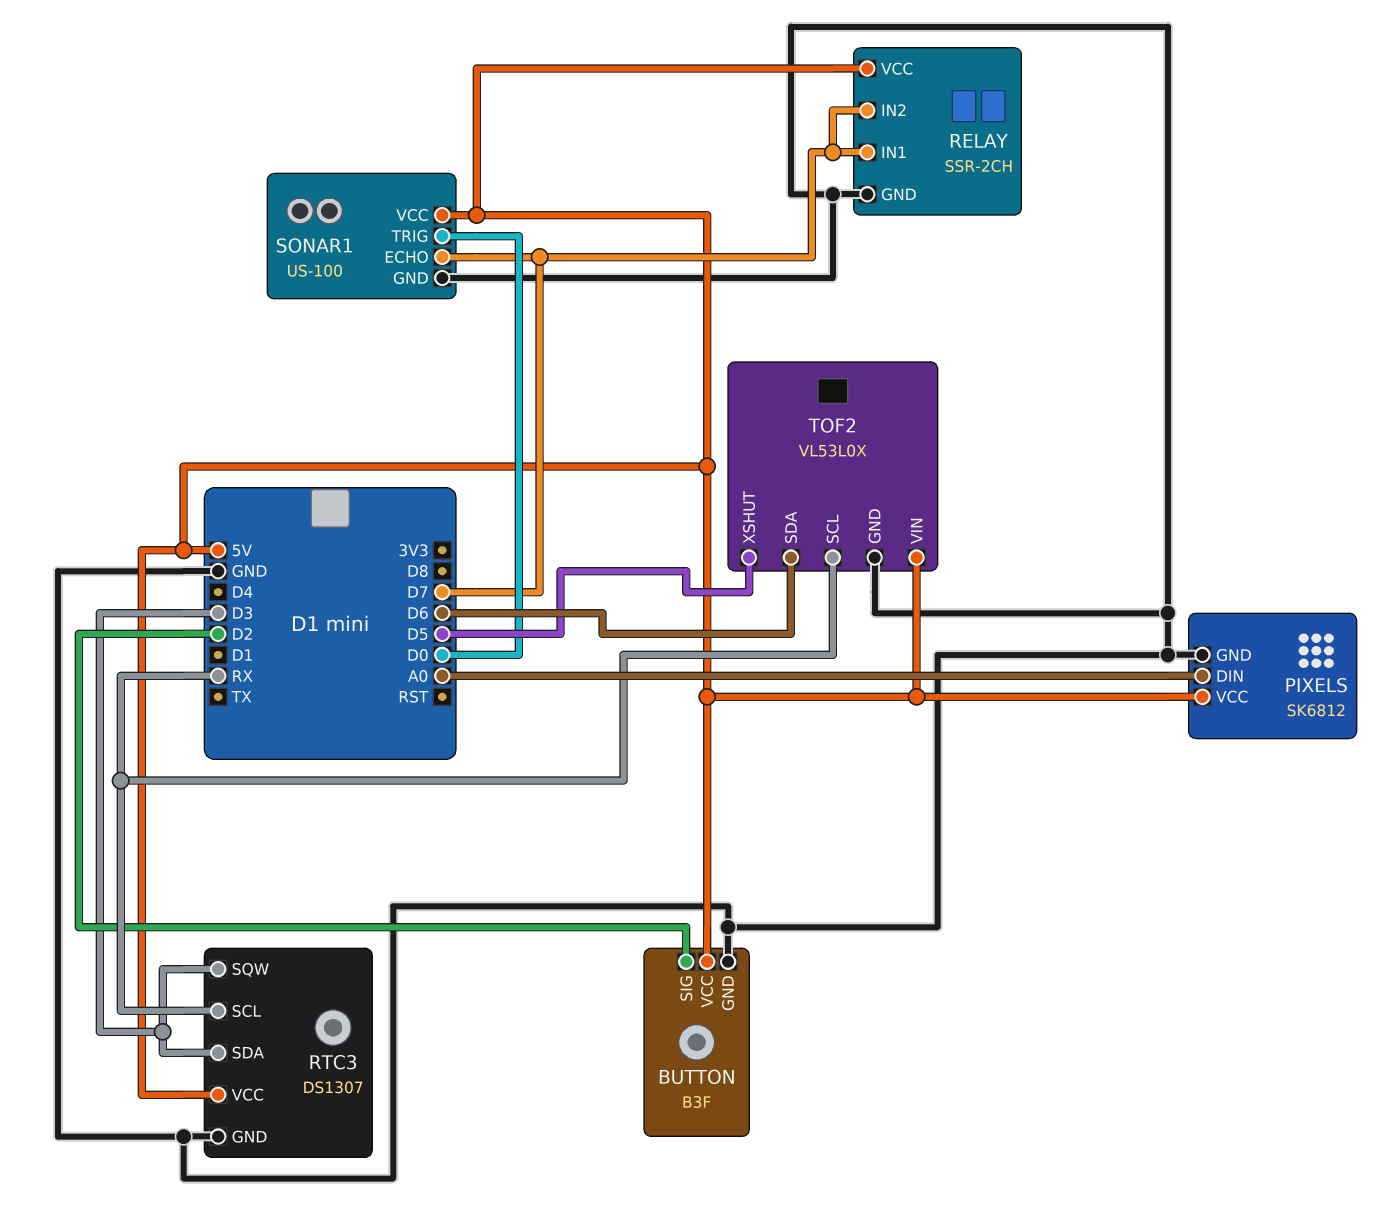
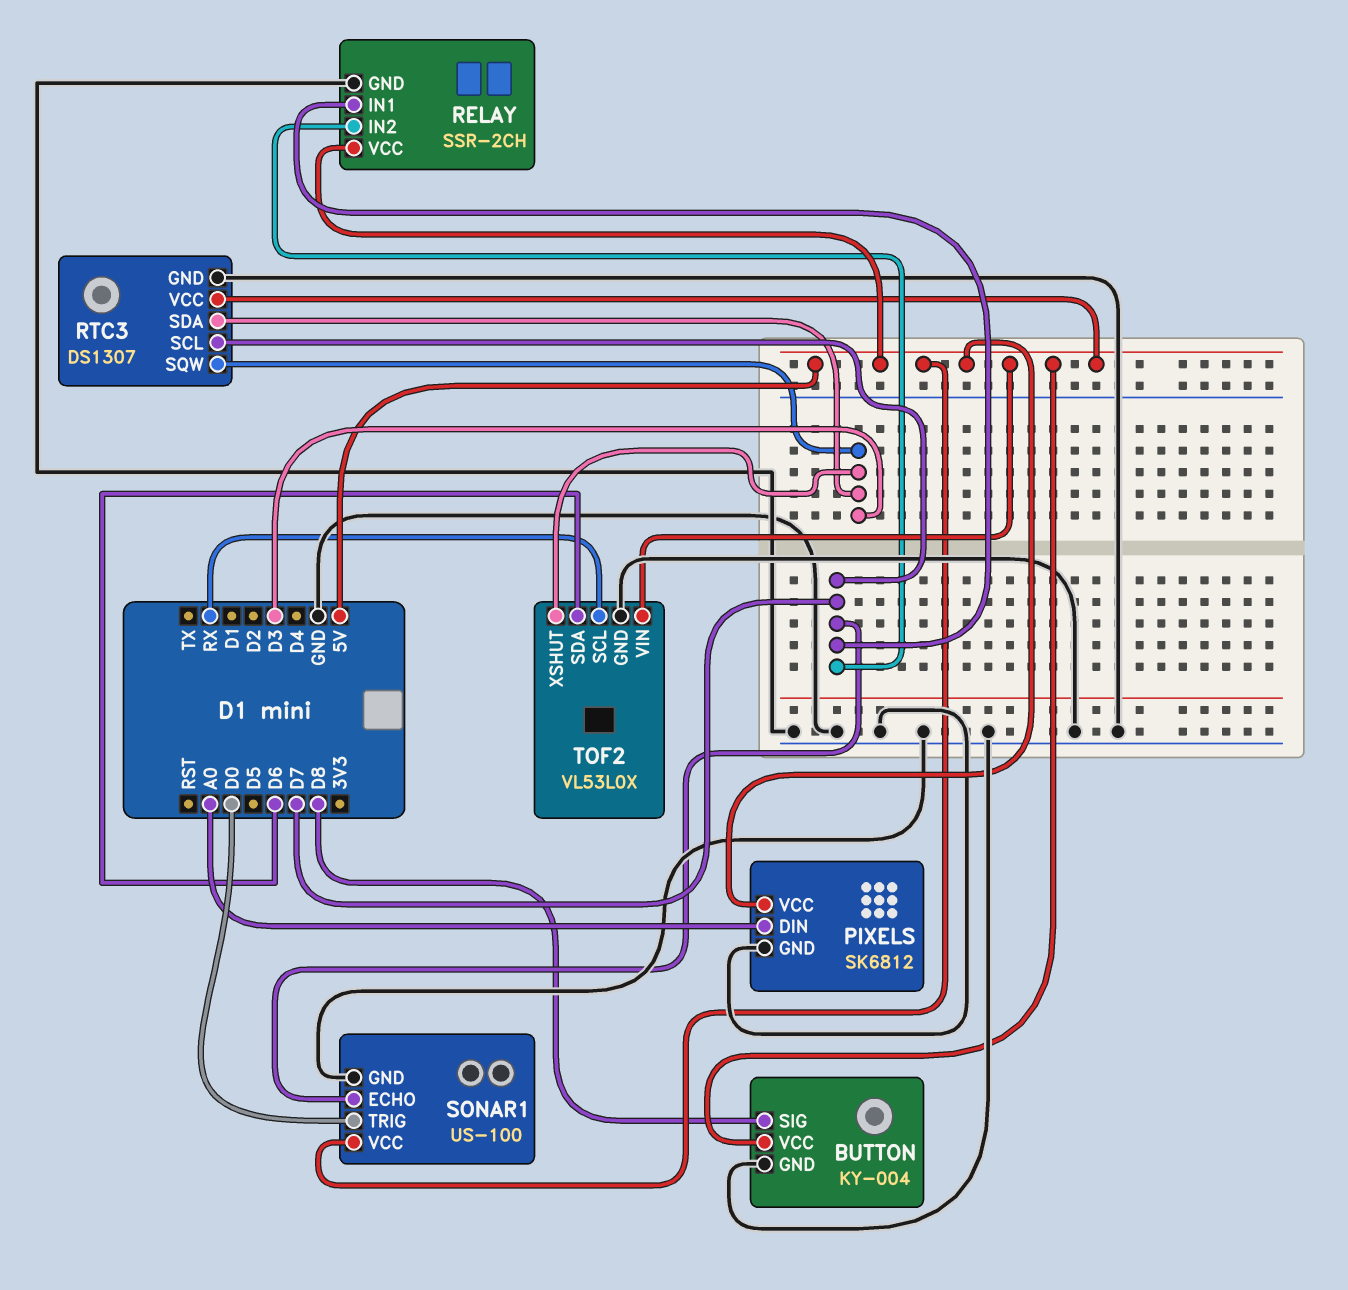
BUTTON: B3F -> KY-004
BUTTON pin SIG: D2 -> D8
RTC3 pin SCL: RX -> D7
TOF2 pin XSHUT: D5 -> D3

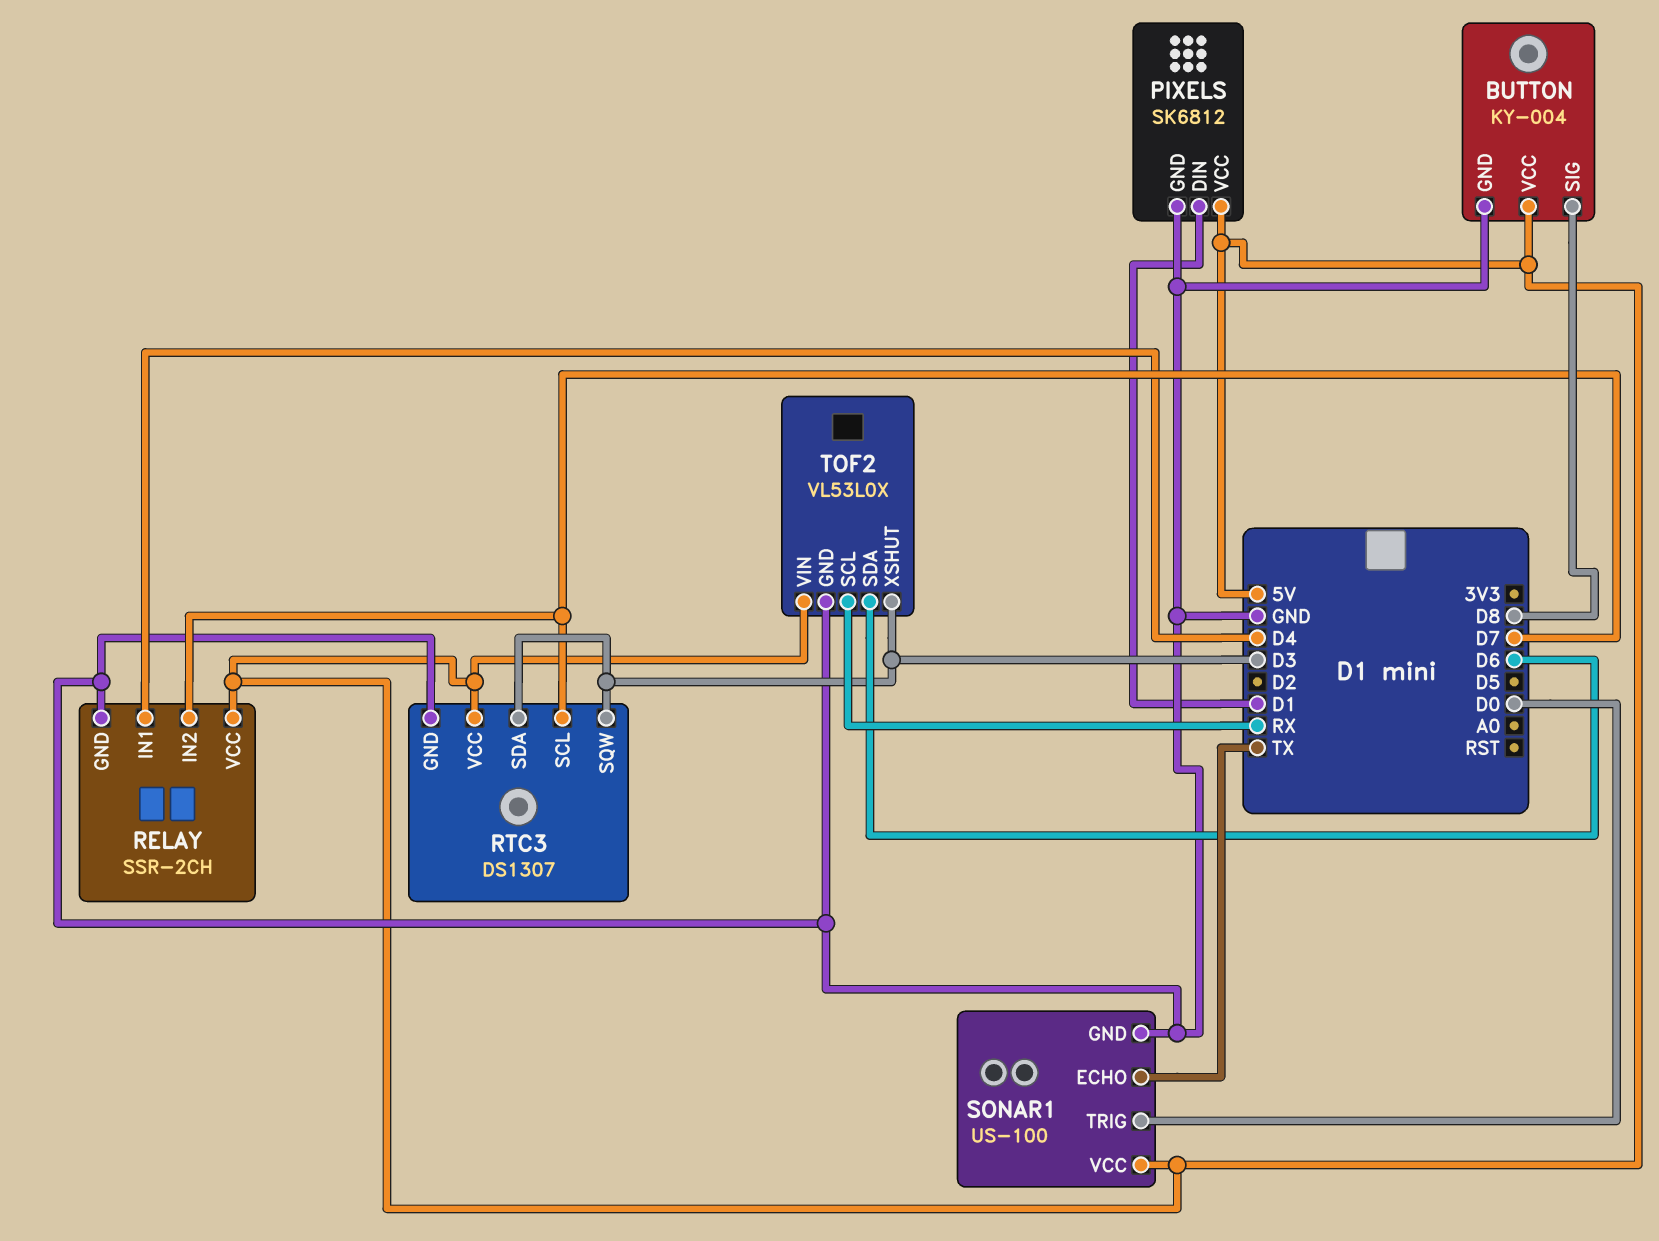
PIXELS pin DIN: A0 -> D1
RELAY pin IN1: D7 -> D4
SONAR1 pin ECHO: D7 -> TX

